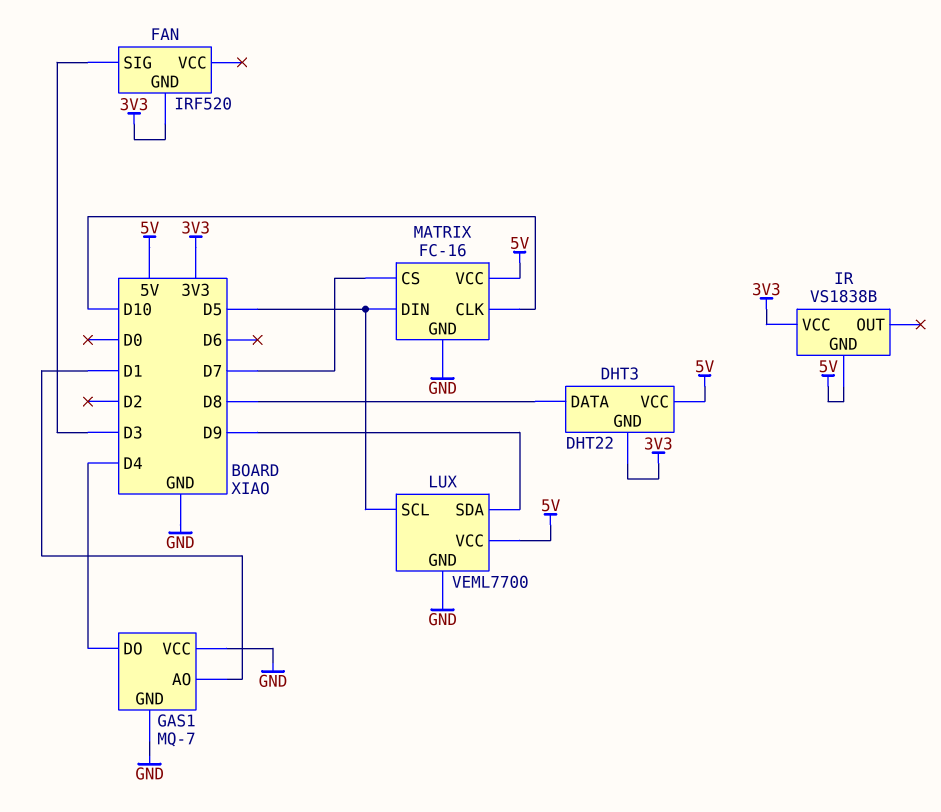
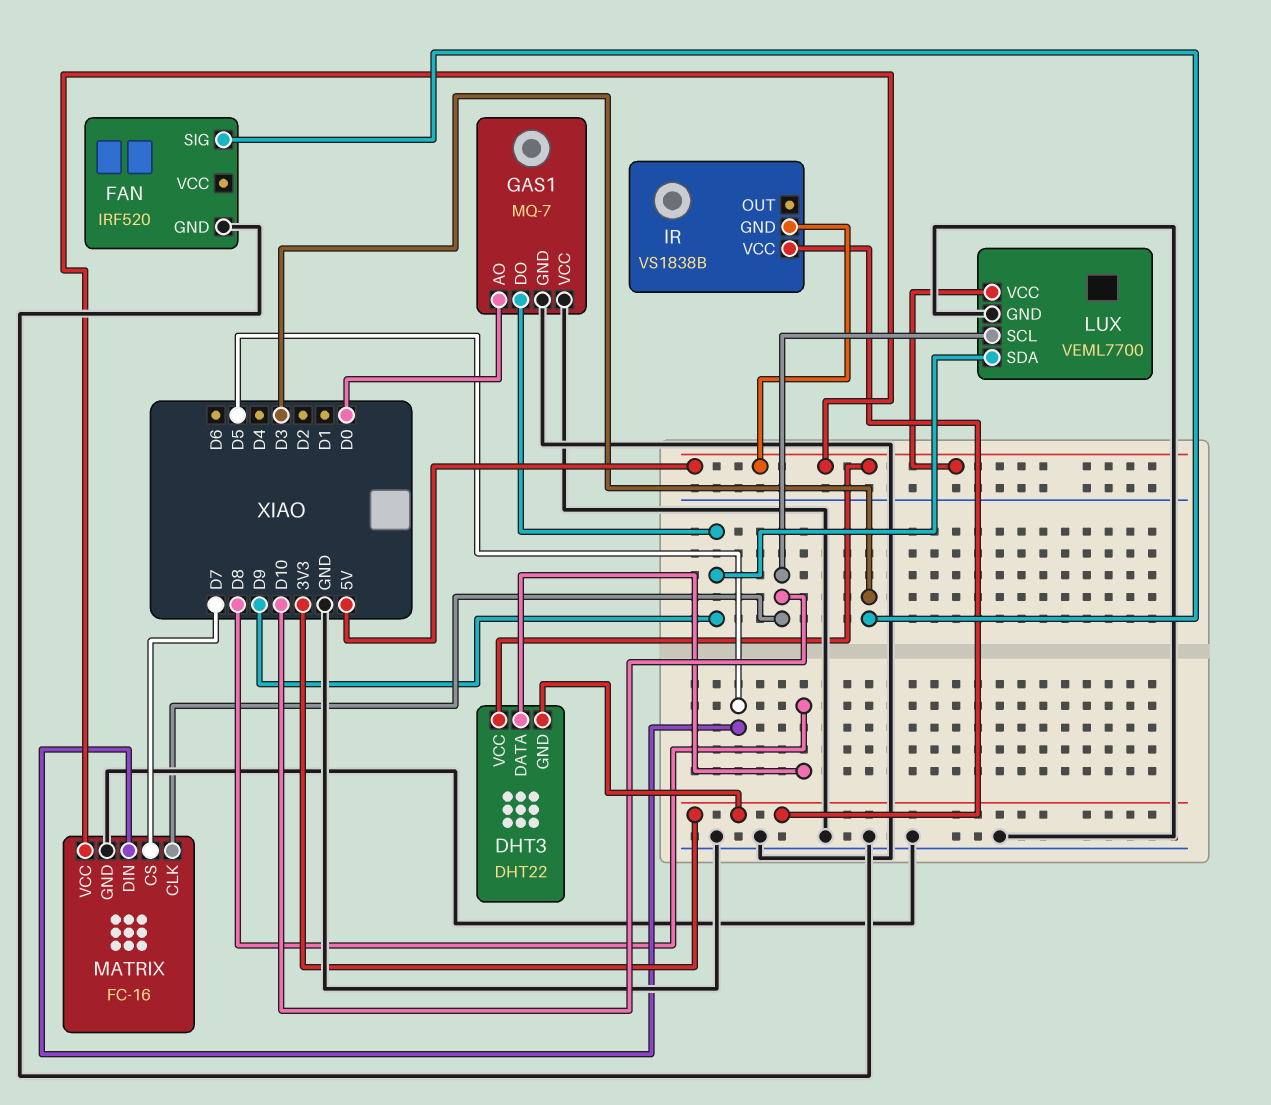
FAN pin GND: 3V3 -> GND
GAS1 pin AO: D1 -> D0
GAS1 pin DO: D4 -> D9
LUX pin SCL: D5 -> D10

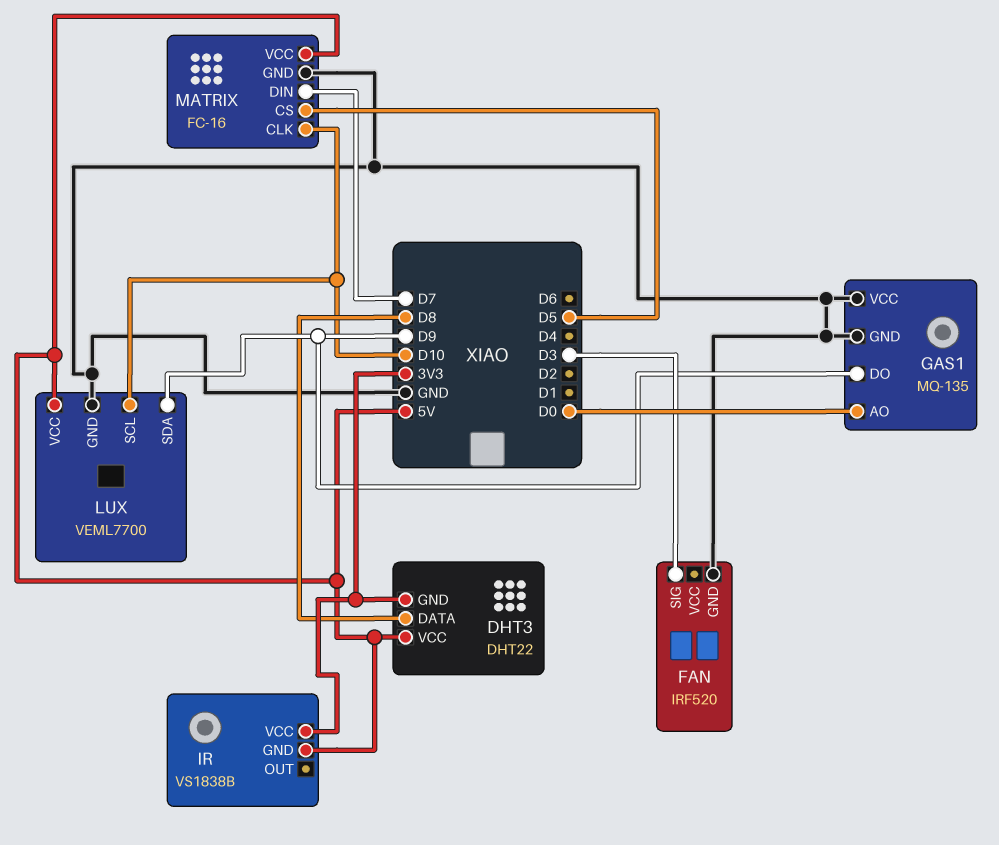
GAS1: MQ-7 -> MQ-135
MATRIX pin CS: D7 -> D5
MATRIX pin DIN: D5 -> D7

